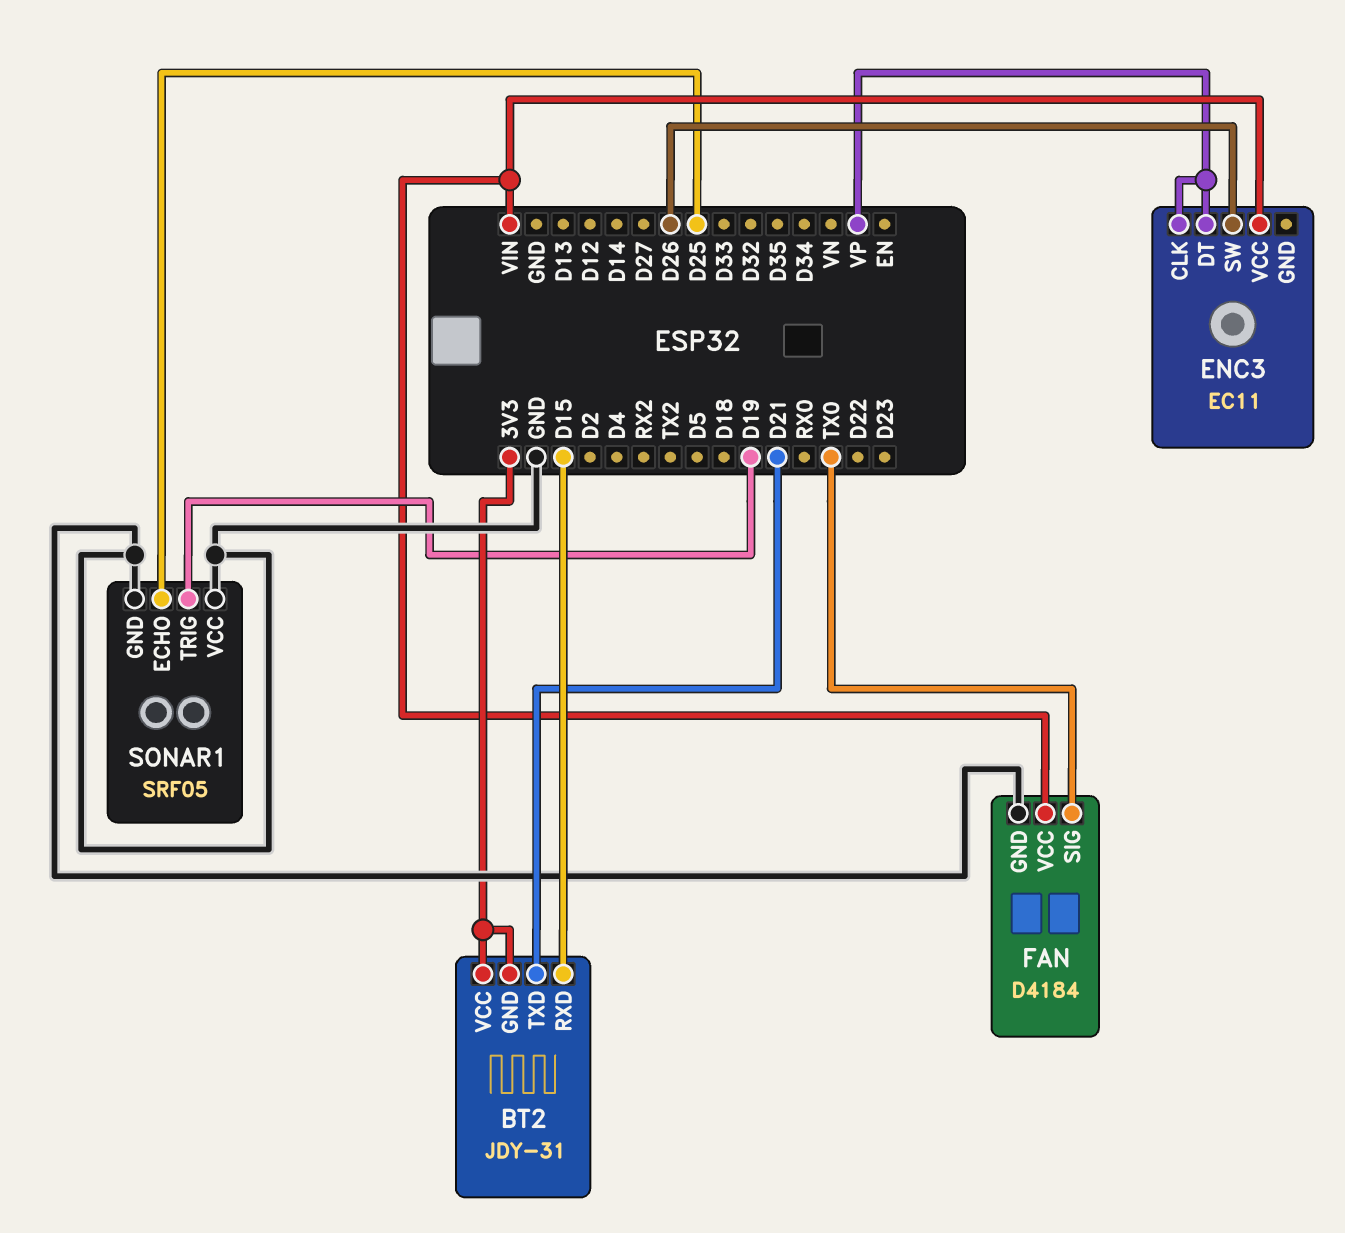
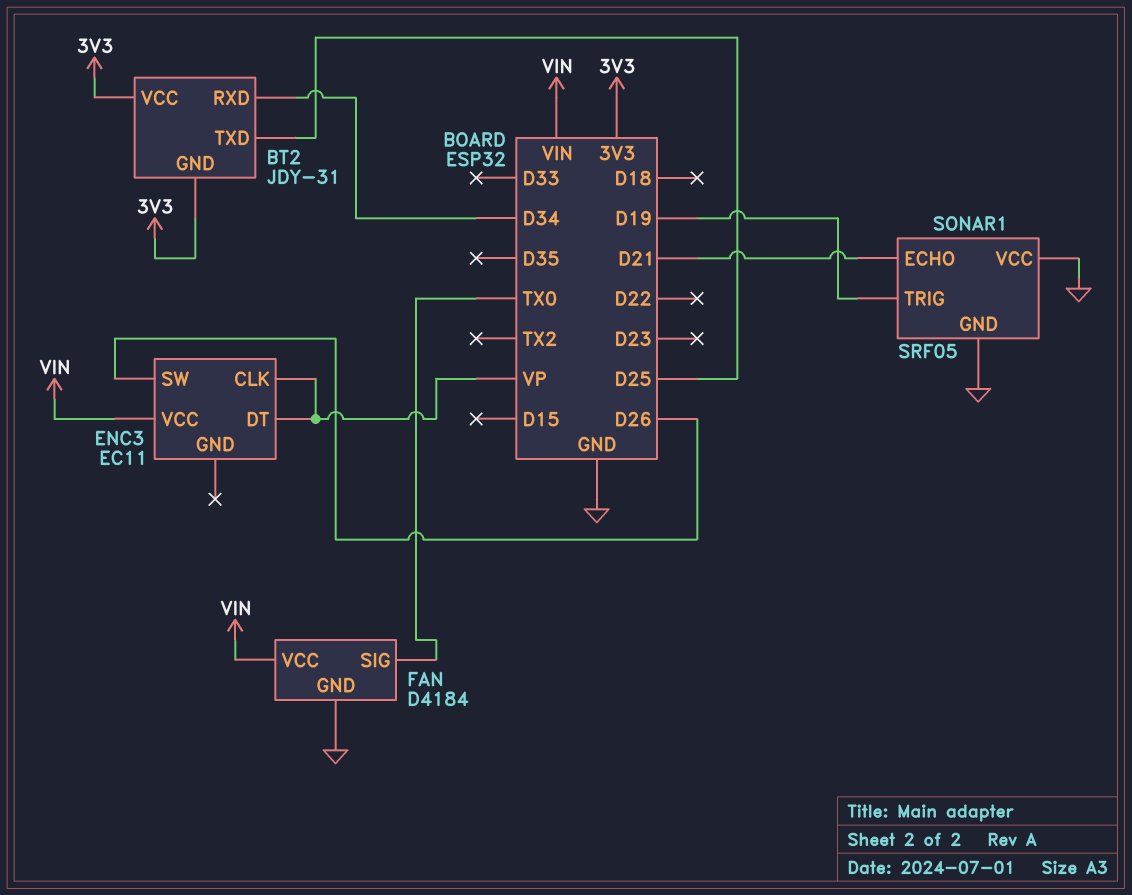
BT2 pin RXD: D15 -> D34
BT2 pin TXD: D21 -> D25
SONAR1 pin ECHO: D25 -> D21

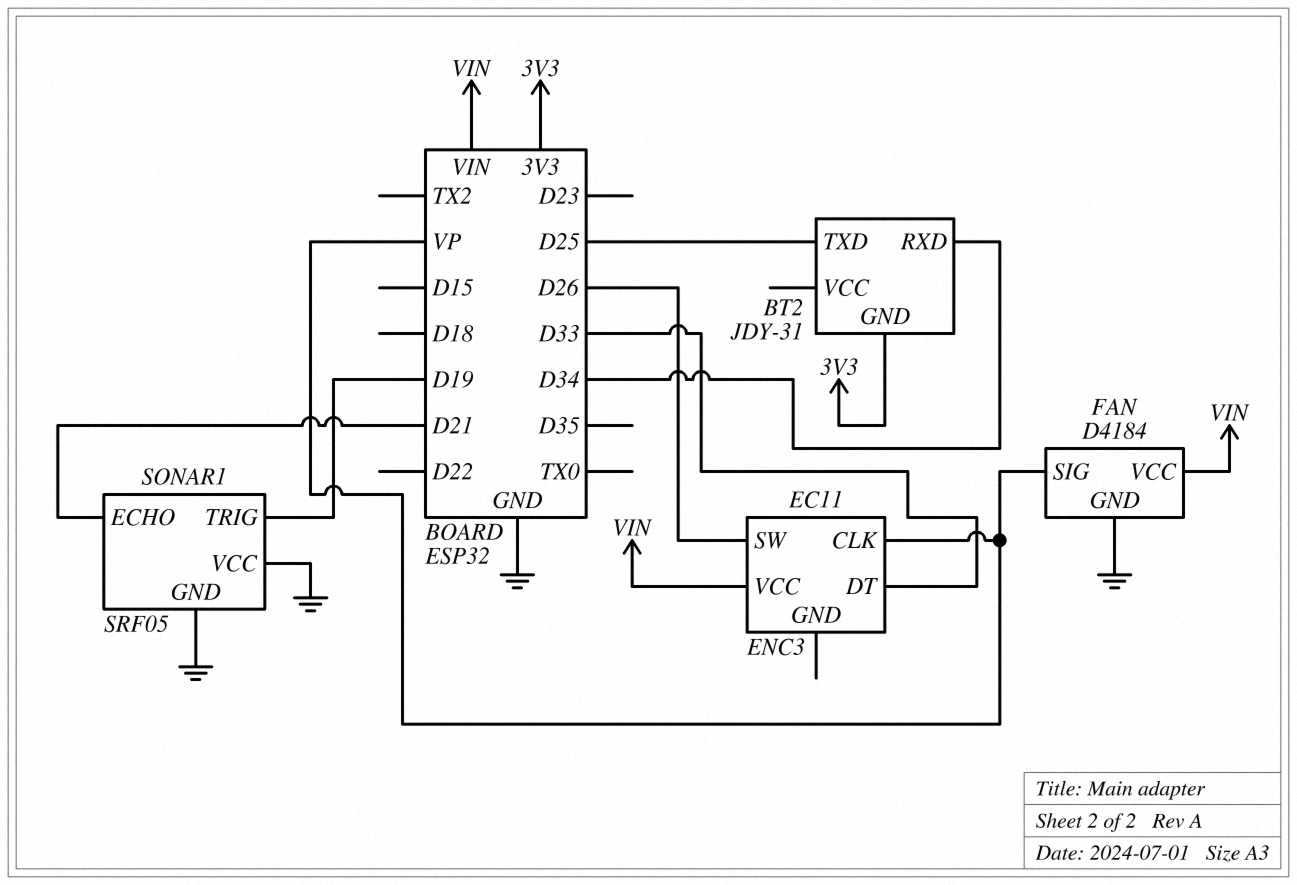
BT2 pin VCC: 3V3 -> none
ENC3 pin DT: VP -> D33
FAN pin SIG: TX0 -> VP

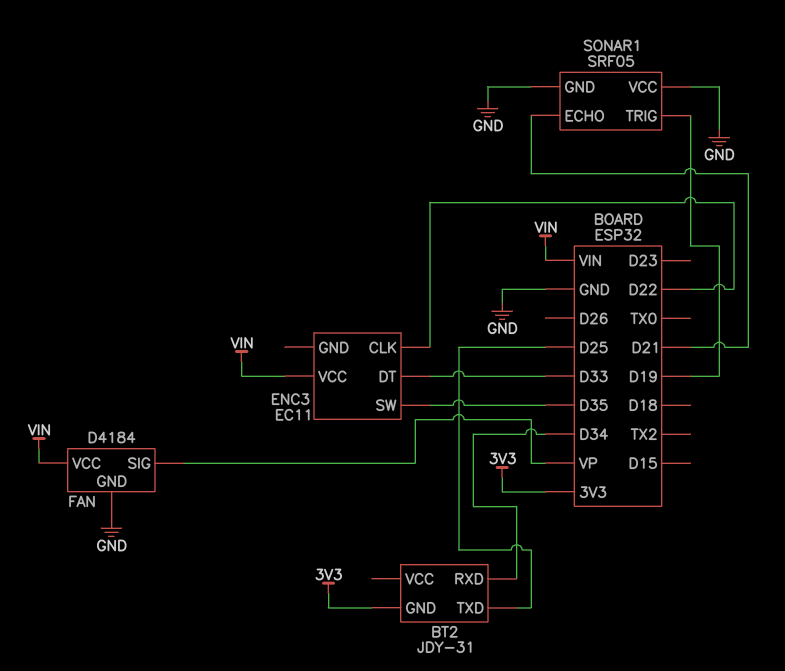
ENC3 pin CLK: VP -> D22
ENC3 pin SW: D26 -> D35

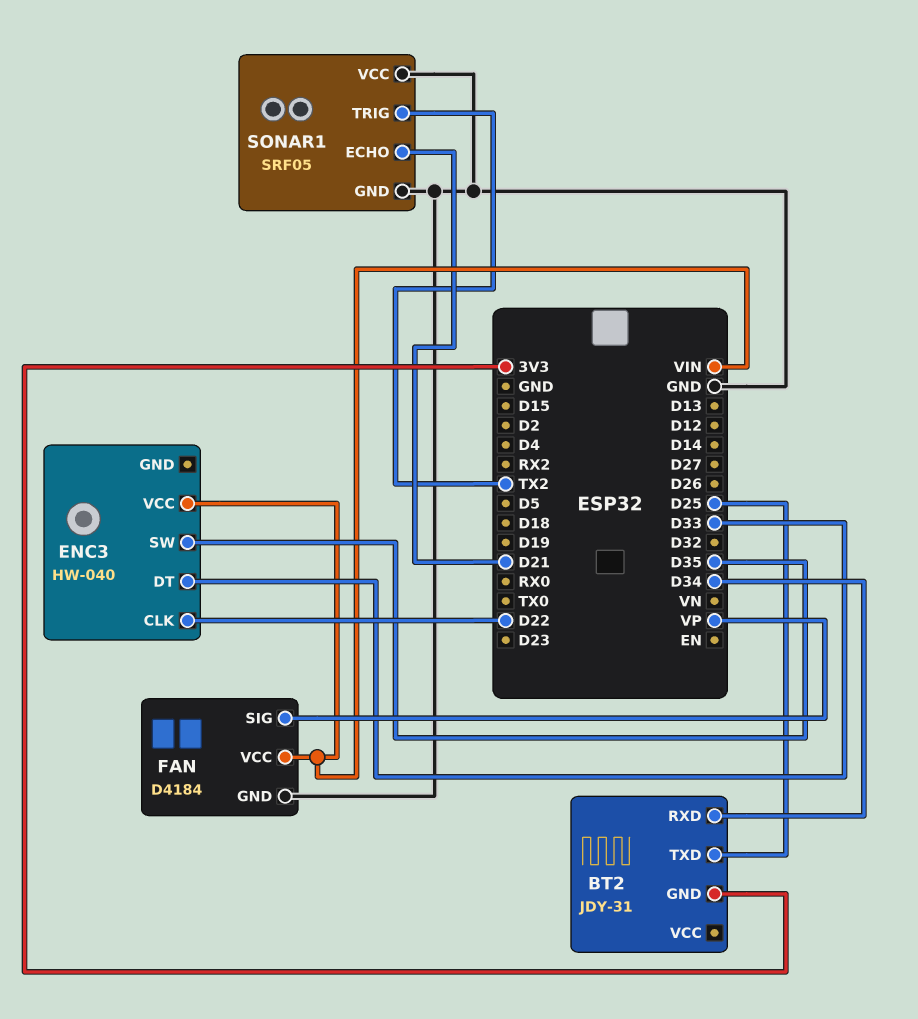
ENC3: EC11 -> HW-040
SONAR1 pin TRIG: D19 -> TX2

